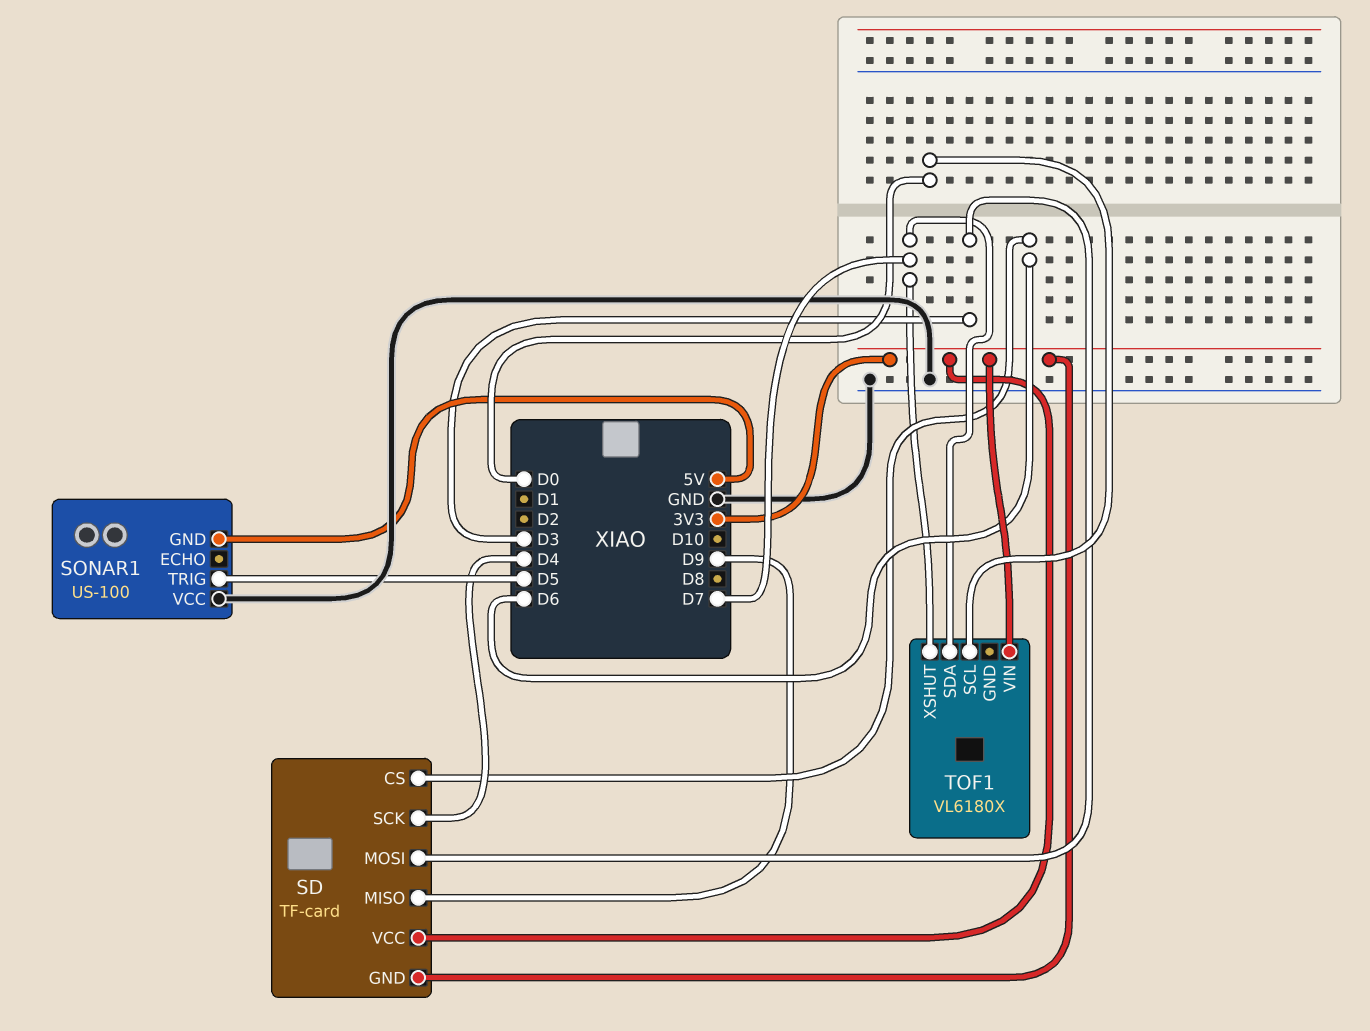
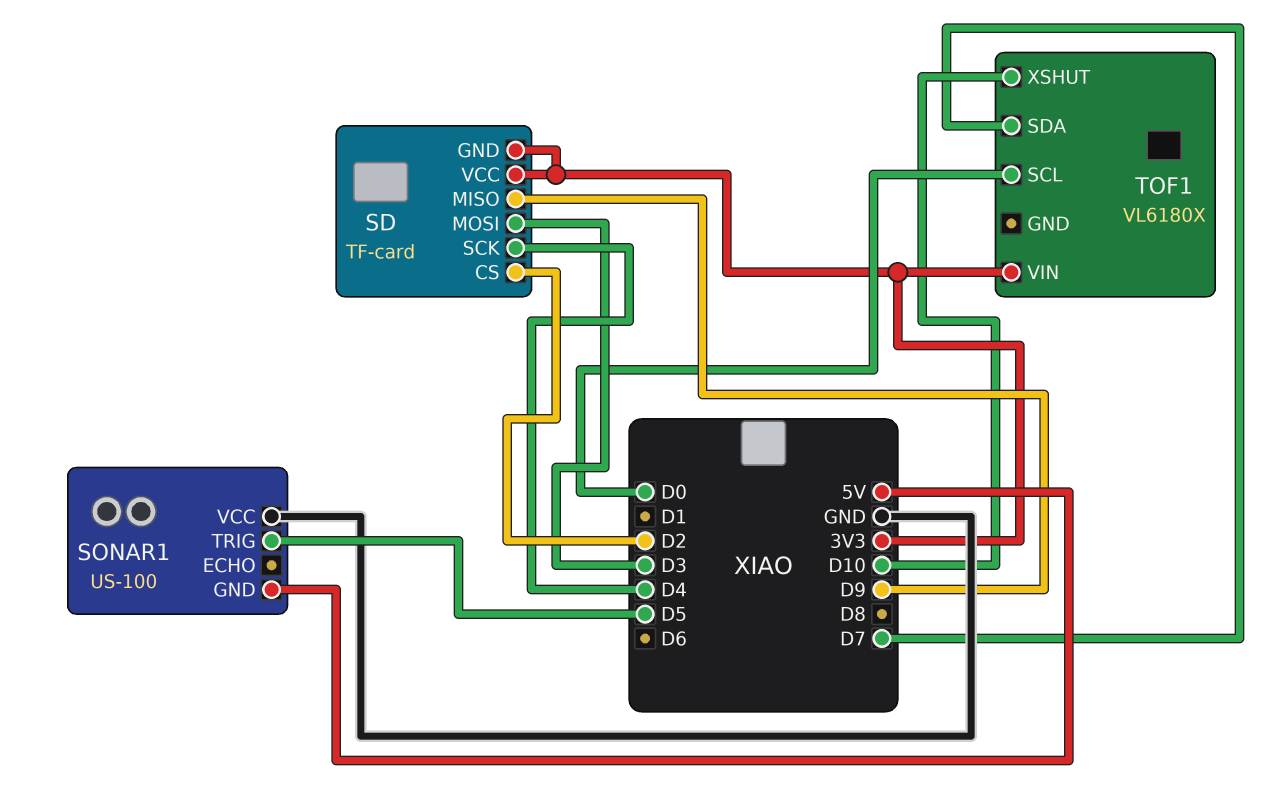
SD pin CS: D6 -> D2
TOF1 pin XSHUT: D7 -> D10

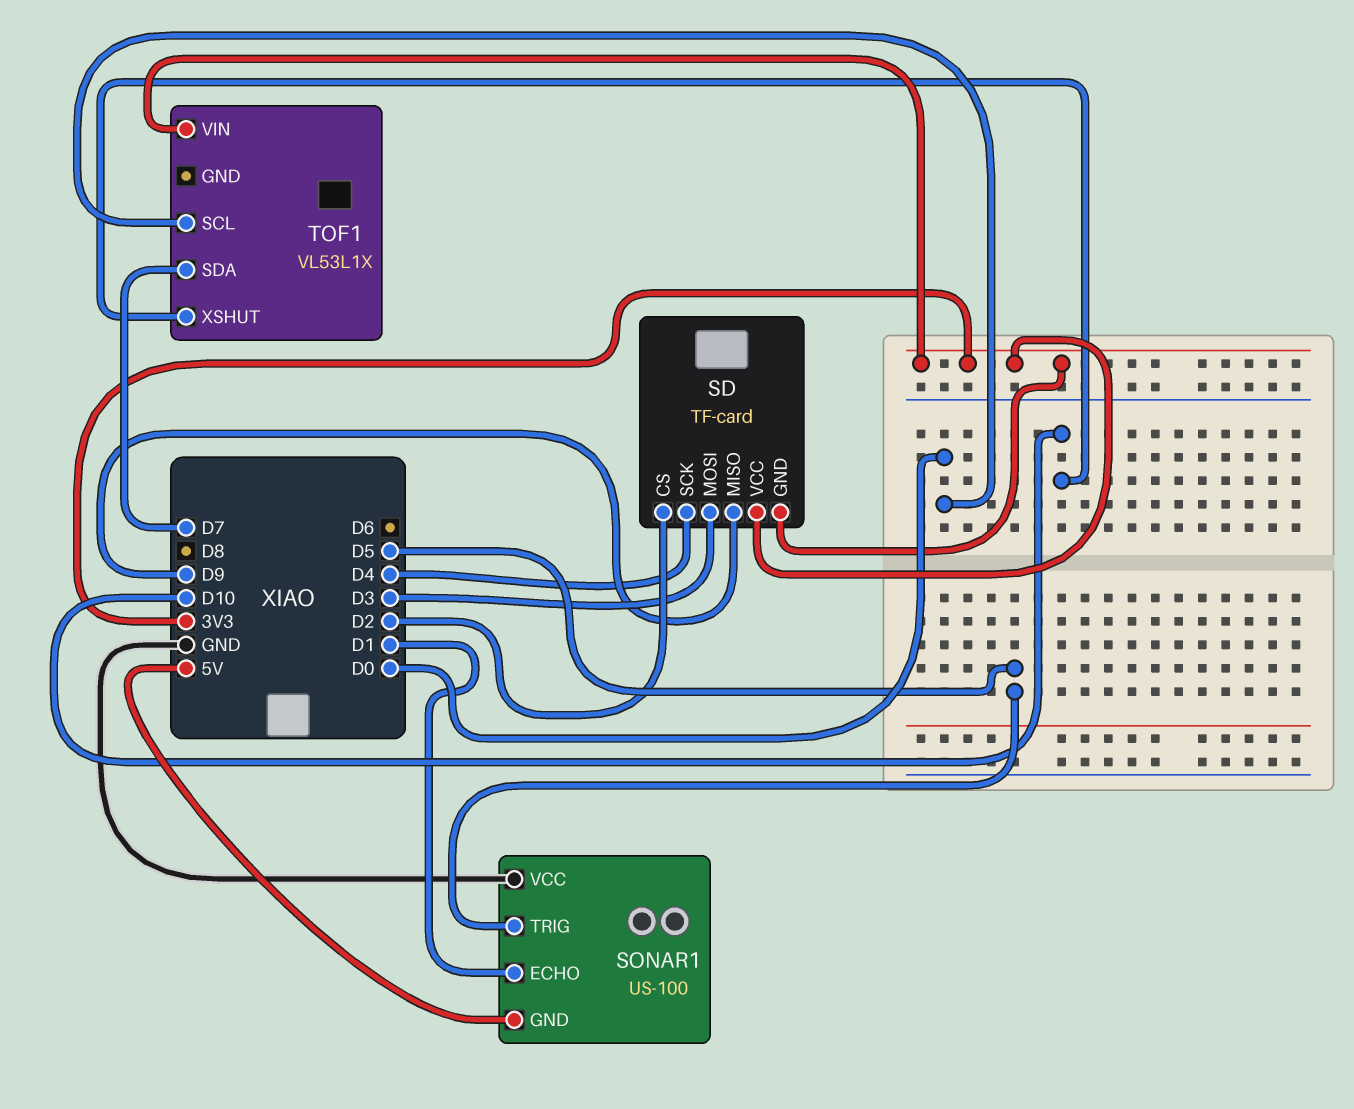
SONAR1 pin ECHO: none -> D1
TOF1: VL6180X -> VL53L1X

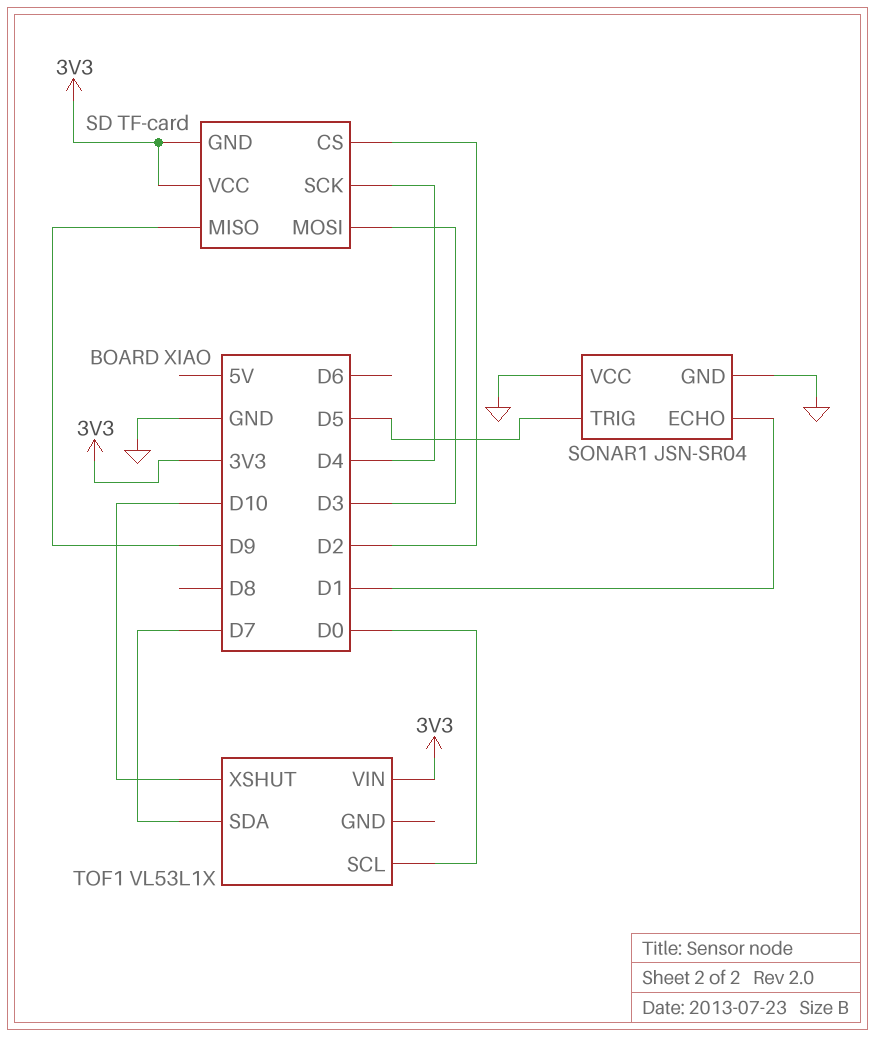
SONAR1: US-100 -> JSN-SR04
SONAR1 pin GND: 5V -> GND

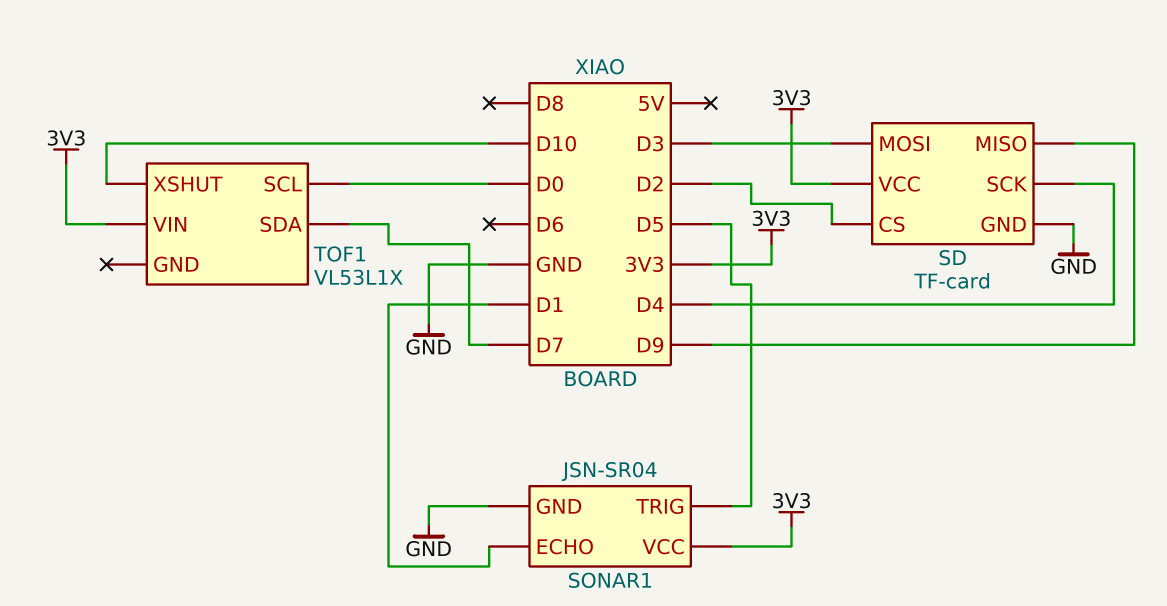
SD pin GND: 3V3 -> GND
SONAR1 pin VCC: GND -> 3V3

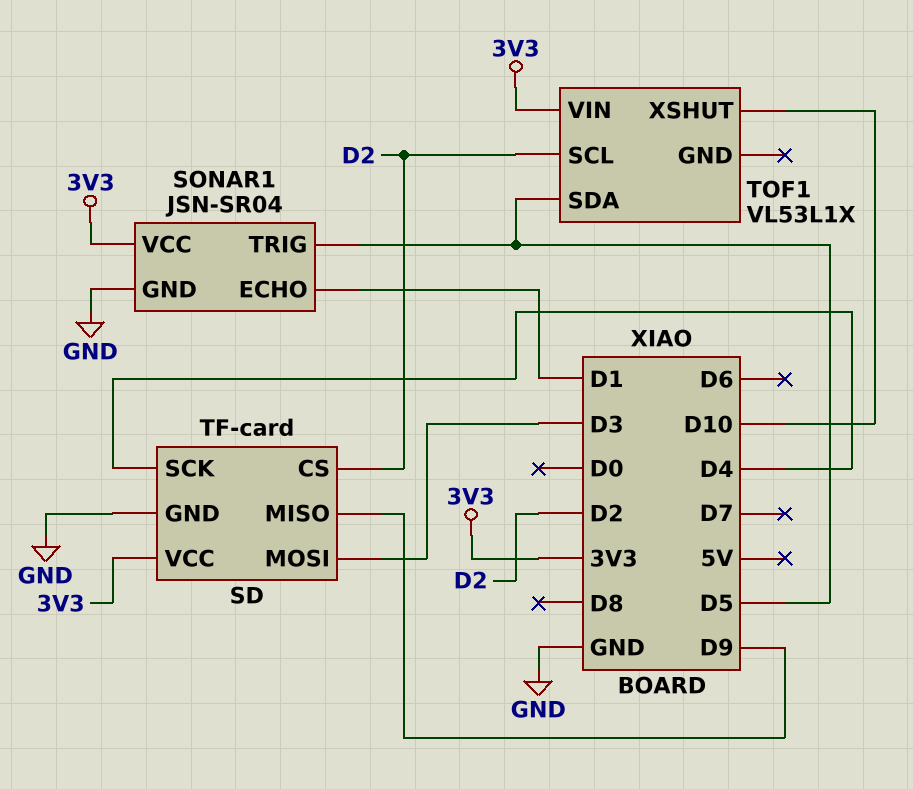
TOF1 pin SCL: D0 -> D2
TOF1 pin SDA: D7 -> D5

